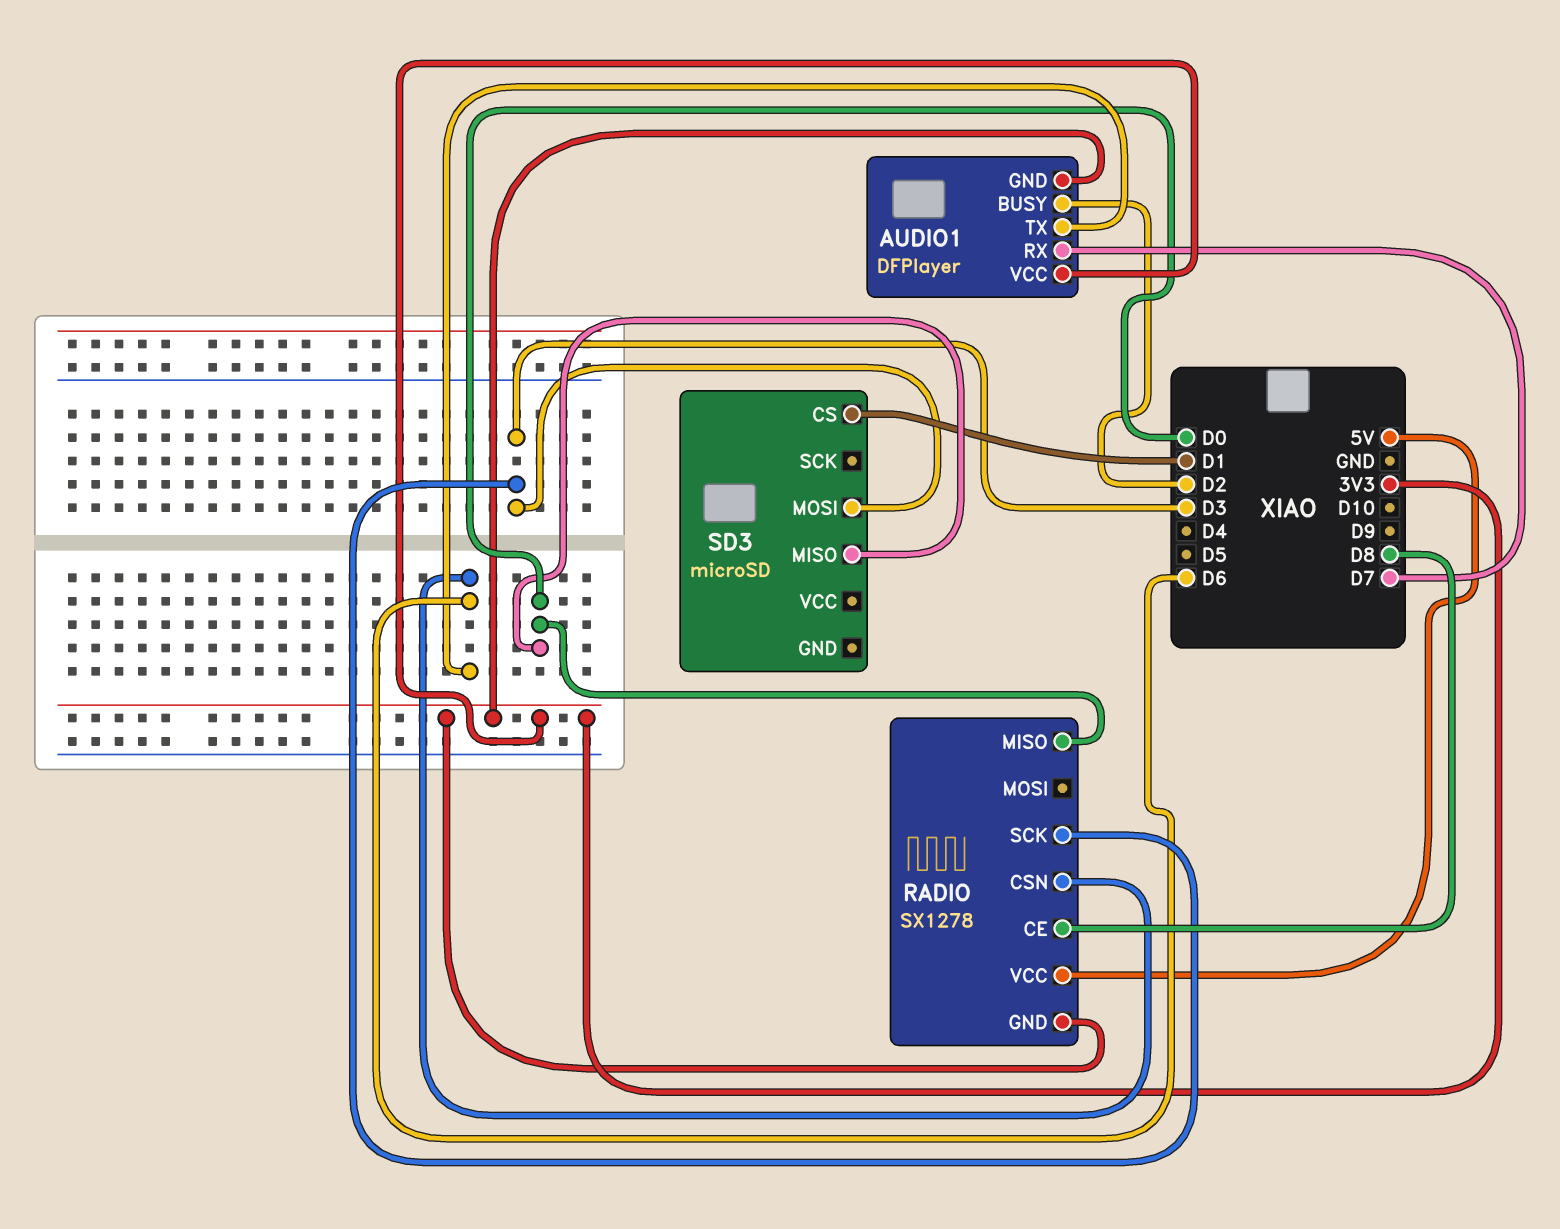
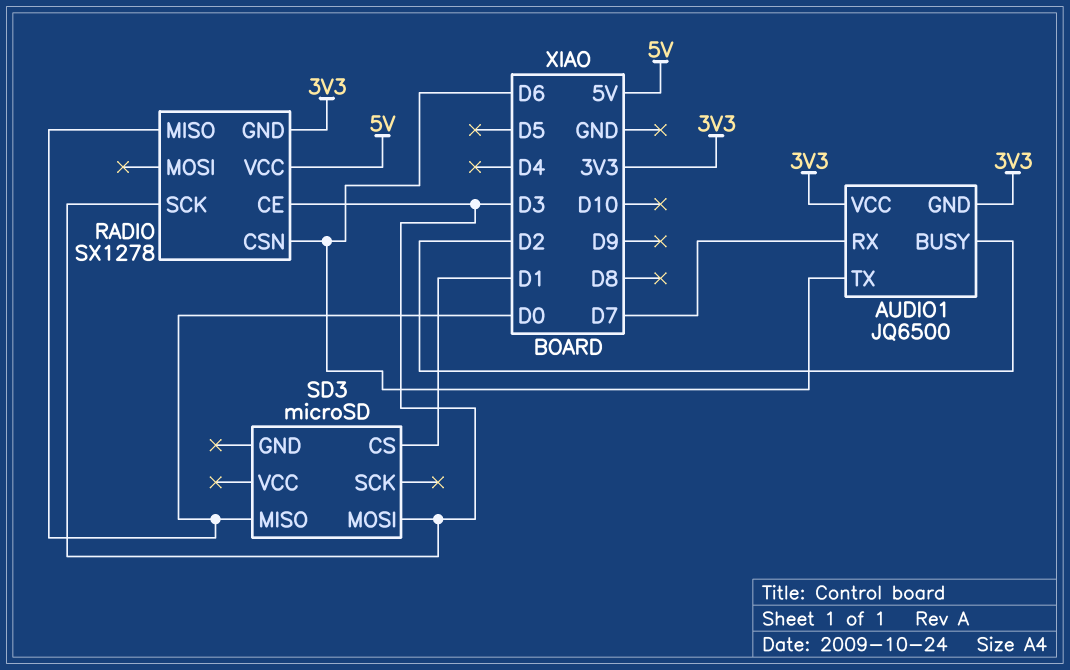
AUDIO1: DFPlayer -> JQ6500
RADIO pin CE: D8 -> D3

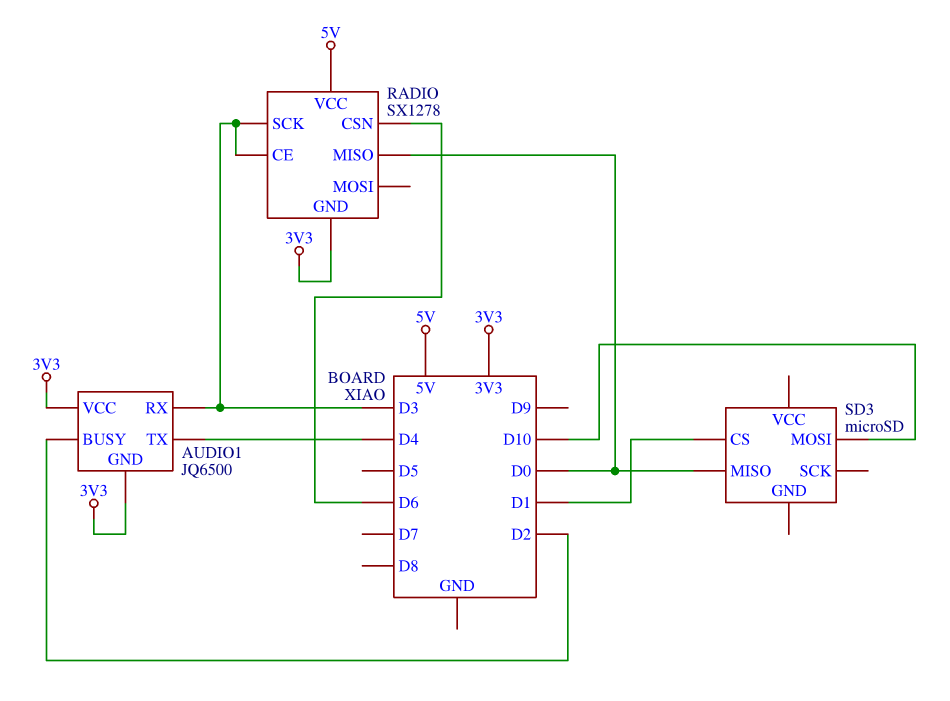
AUDIO1 pin RX: D7 -> D3
AUDIO1 pin TX: D6 -> D4
SD3 pin MOSI: D3 -> D10

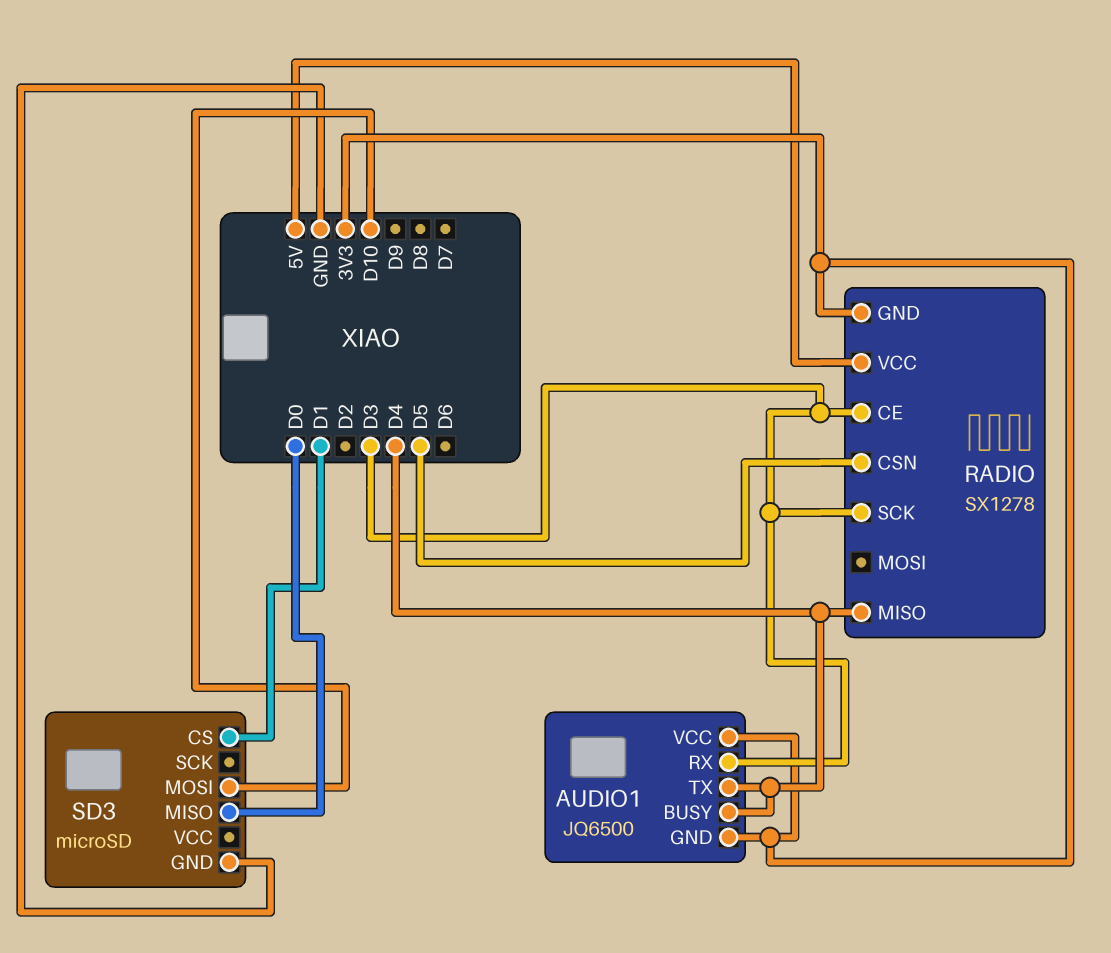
AUDIO1 pin BUSY: D2 -> D4
RADIO pin CSN: D6 -> D5
RADIO pin MISO: D0 -> D4
SD3 pin GND: none -> GND

